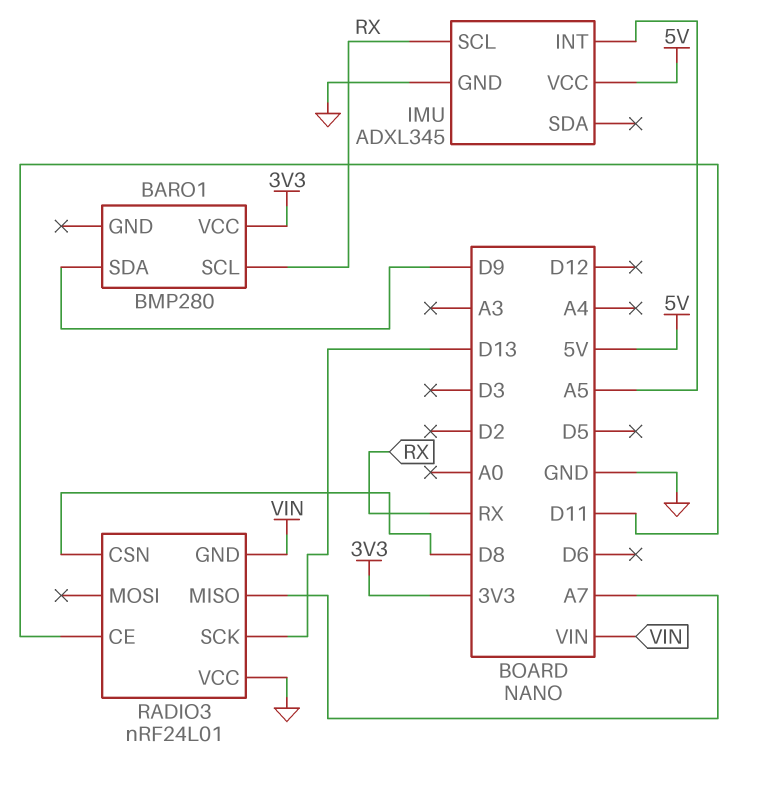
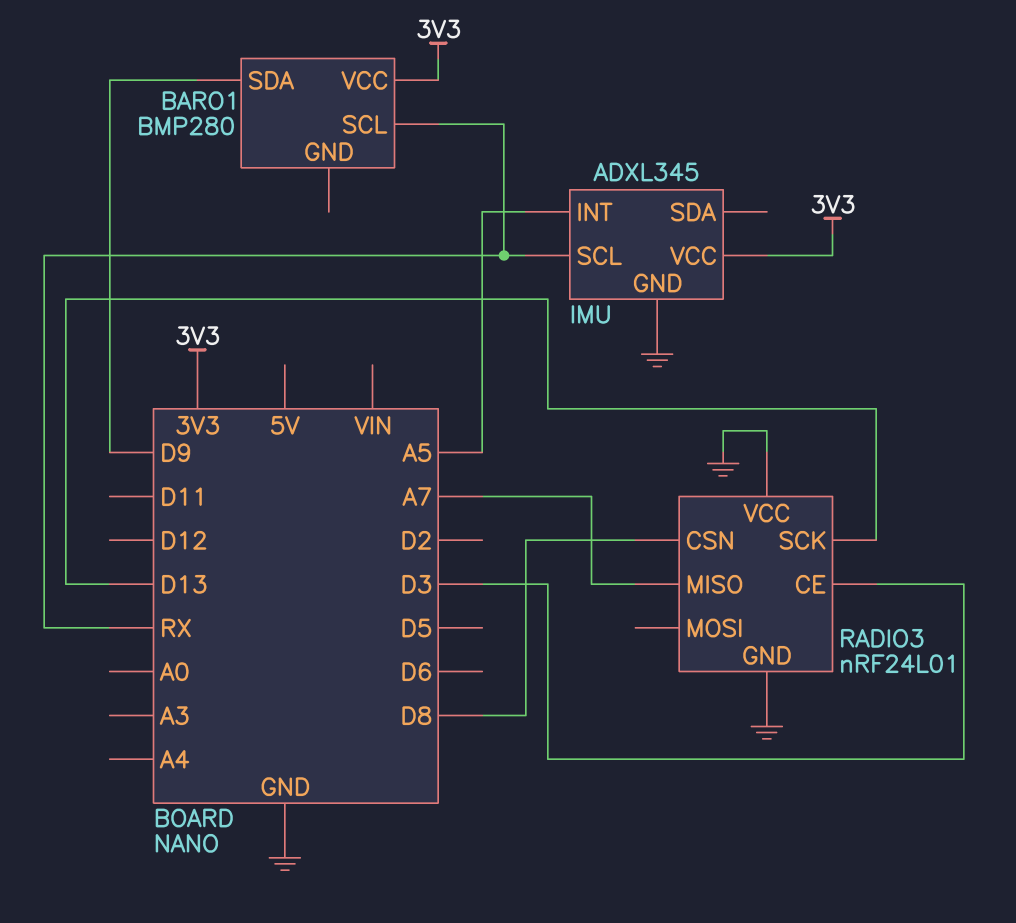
IMU pin VCC: 5V -> 3V3
RADIO3 pin CE: D11 -> D3
RADIO3 pin GND: VIN -> GND

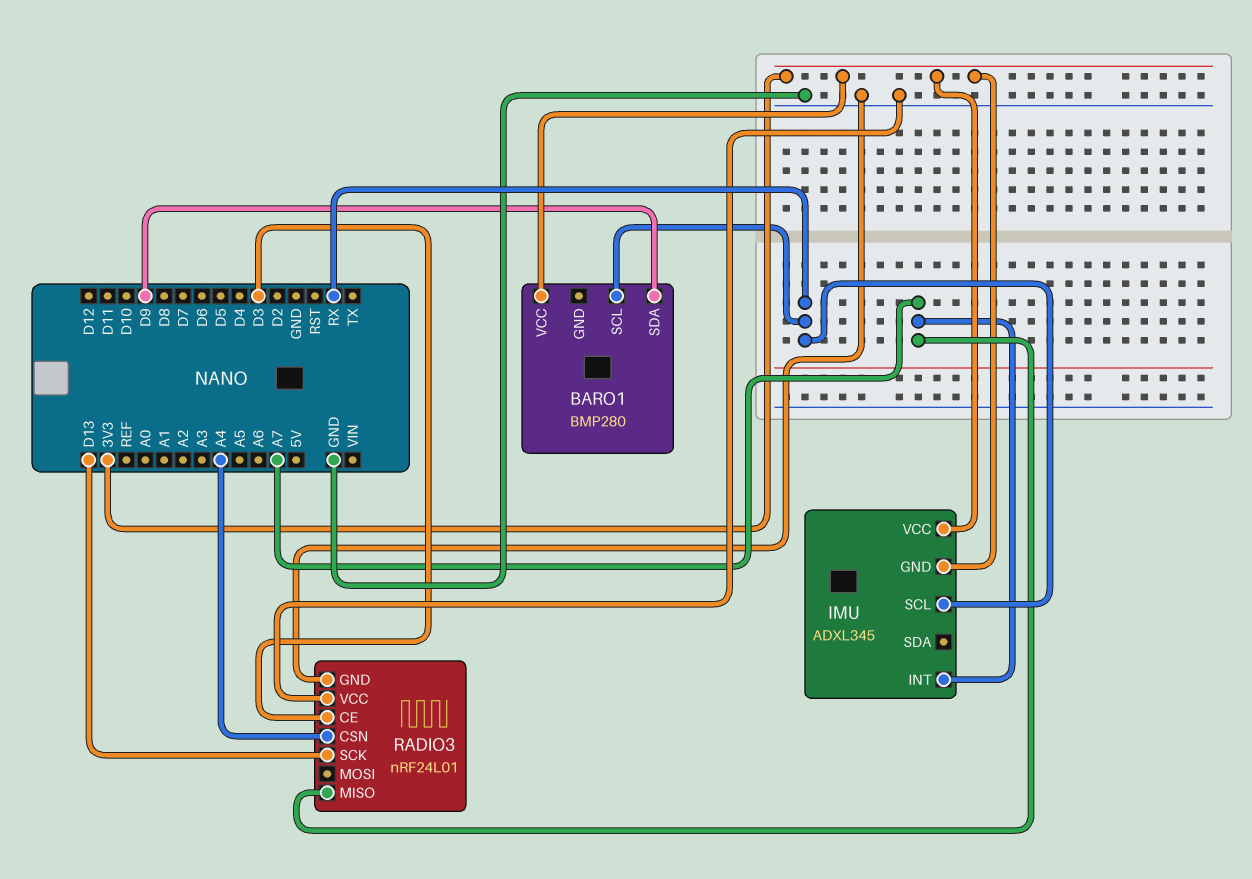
IMU pin GND: GND -> 3V3
IMU pin INT: A5 -> A7
RADIO3 pin CSN: D8 -> A4

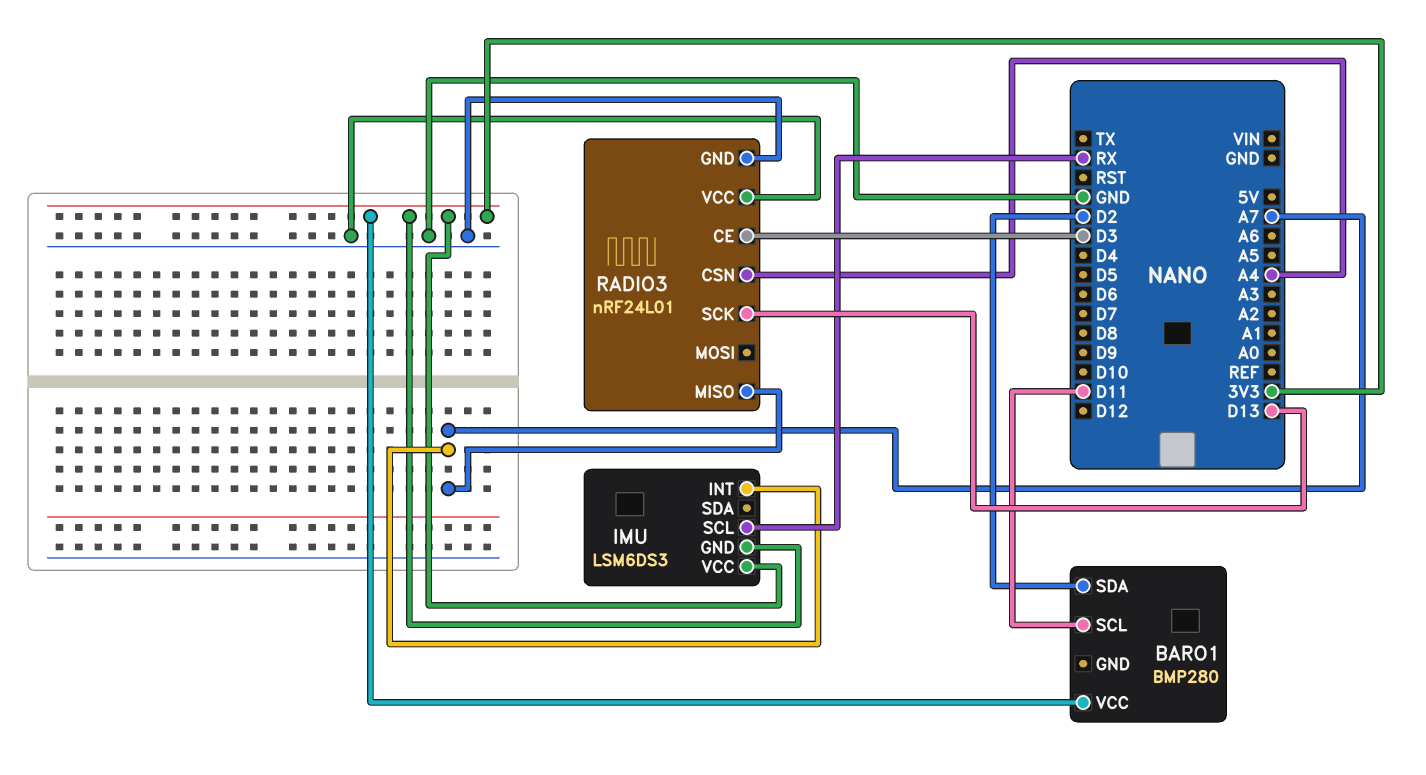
BARO1 pin SCL: RX -> D11
BARO1 pin SDA: D9 -> D2
IMU: ADXL345 -> LSM6DS3

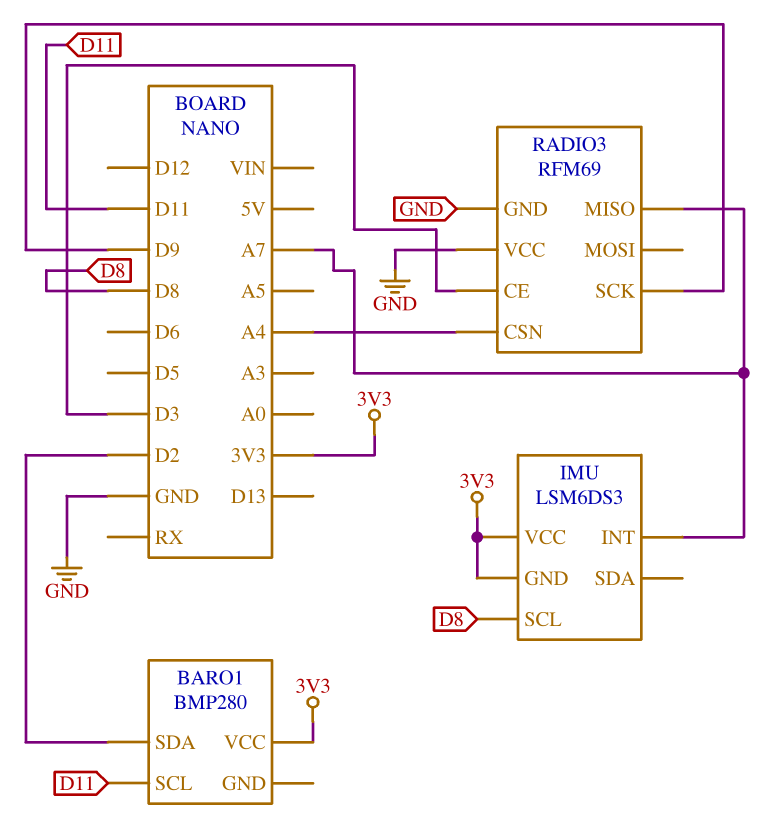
IMU pin SCL: RX -> D8
RADIO3: nRF24L01 -> RFM69
RADIO3 pin SCK: D13 -> D9

